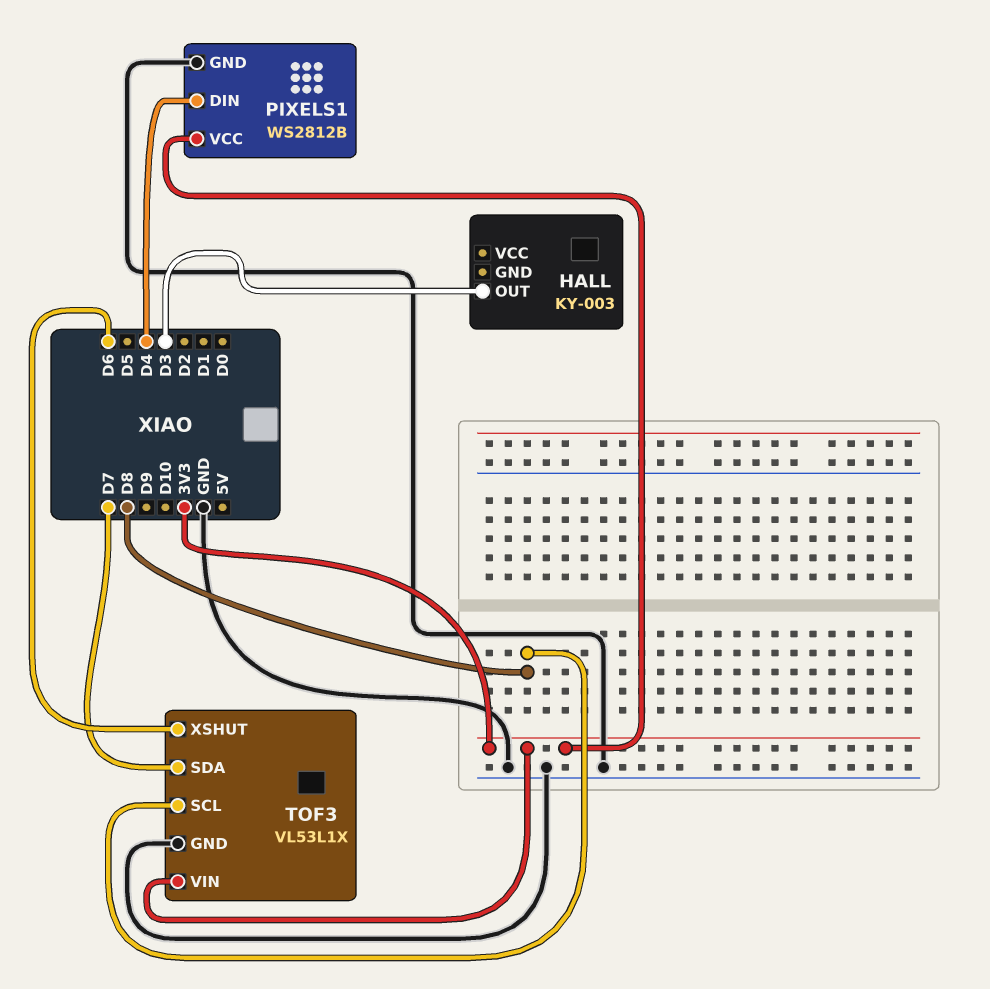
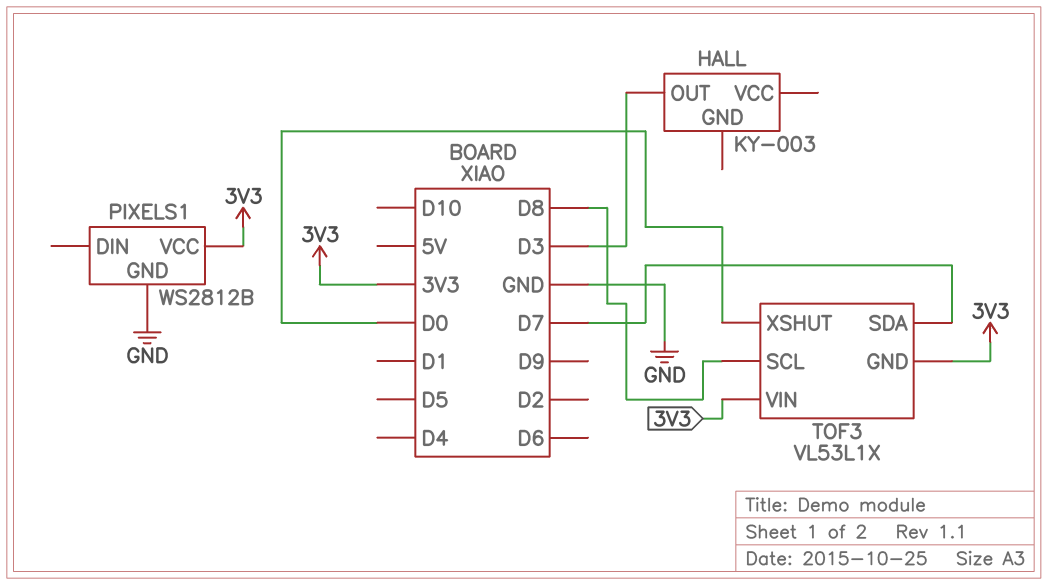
PIXELS1 pin DIN: D4 -> none
TOF3 pin GND: GND -> 3V3
TOF3 pin XSHUT: D6 -> D0

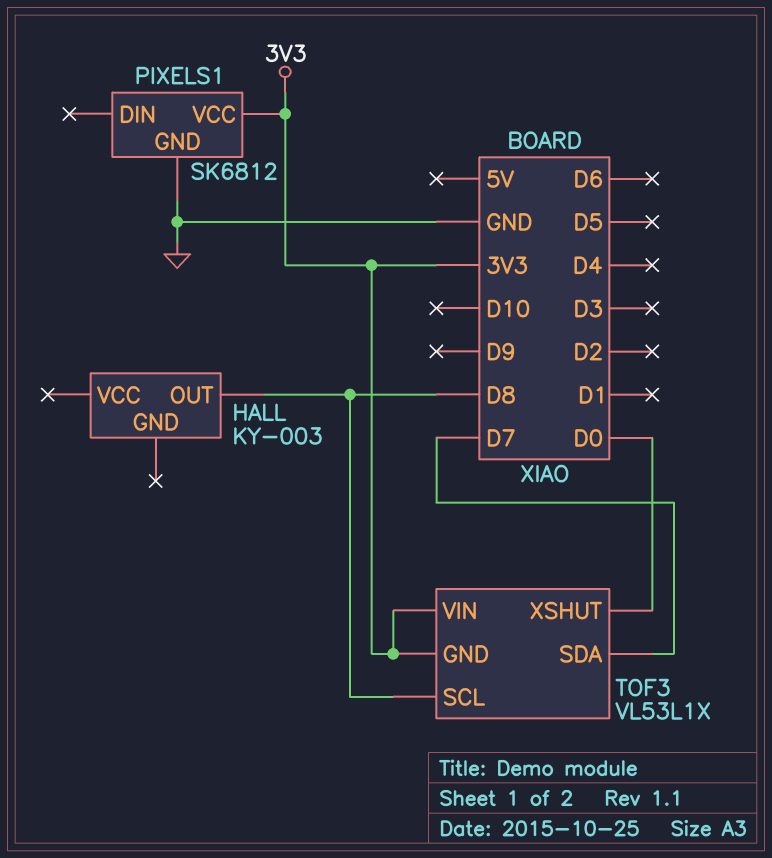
HALL pin OUT: D3 -> D8
PIXELS1: WS2812B -> SK6812

